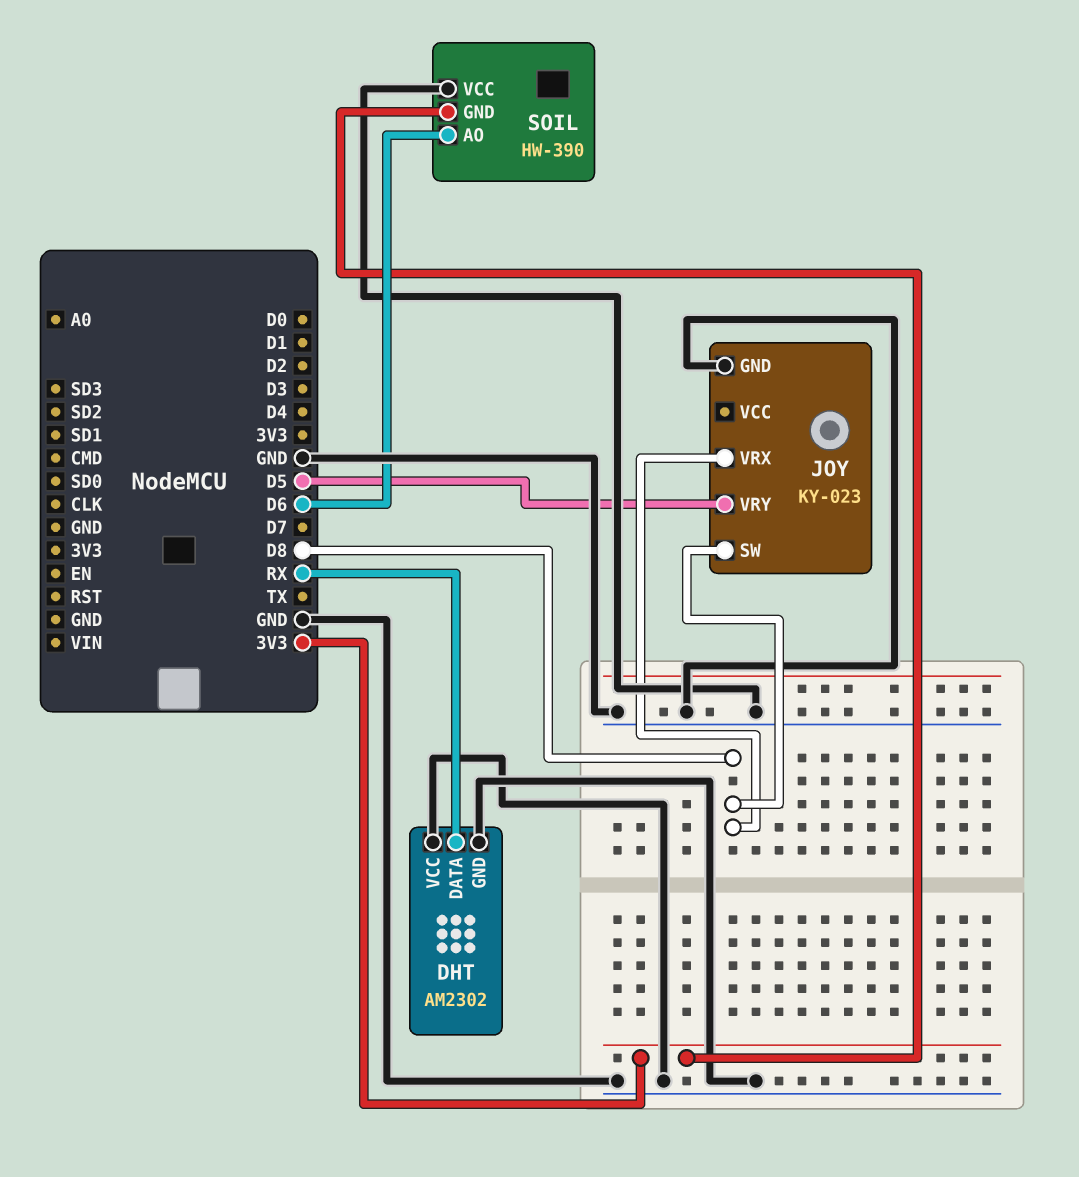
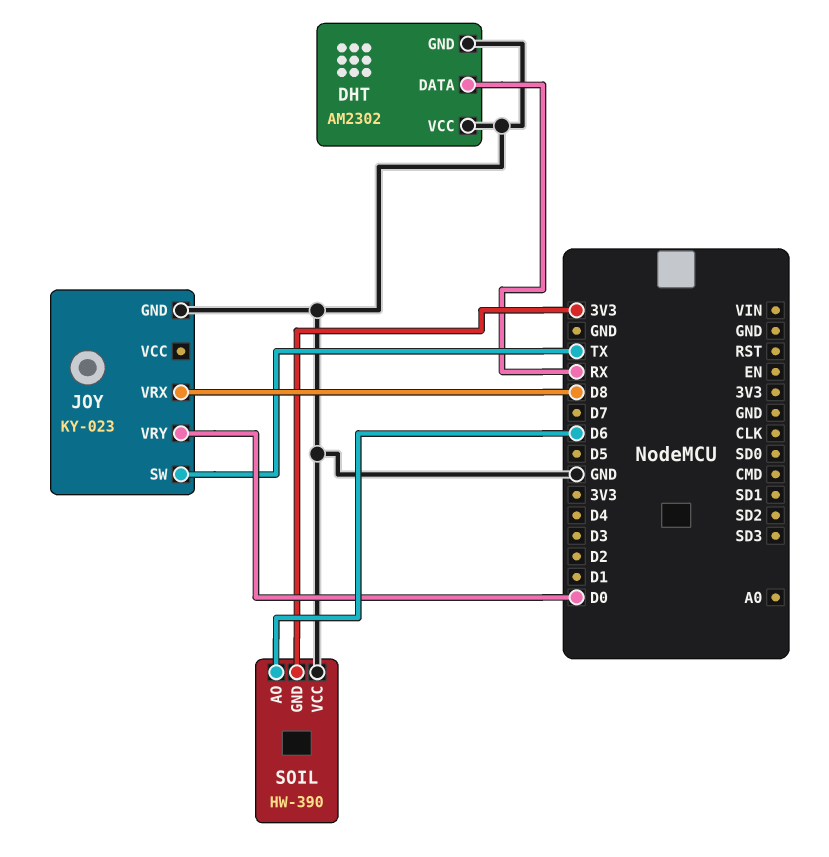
JOY pin SW: D8 -> TX
JOY pin VRY: D5 -> D0

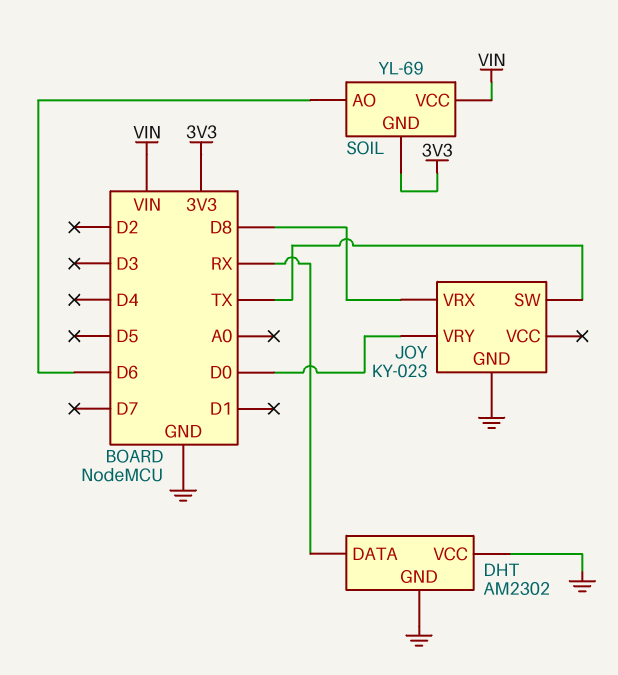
SOIL: HW-390 -> YL-69
SOIL pin VCC: GND -> VIN

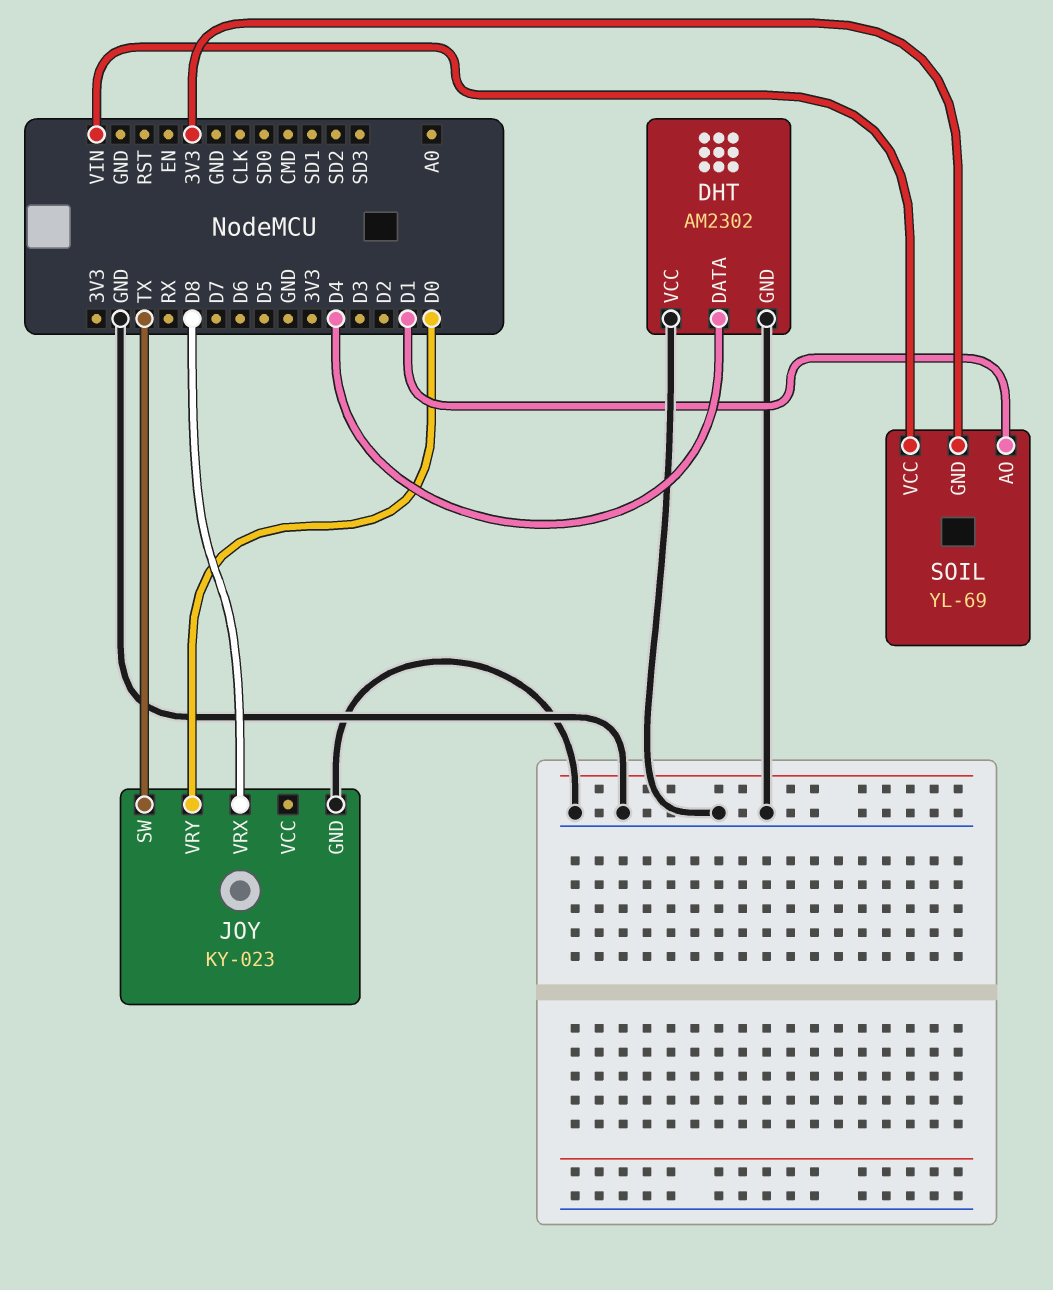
DHT pin DATA: RX -> D4
SOIL pin AO: D6 -> D1

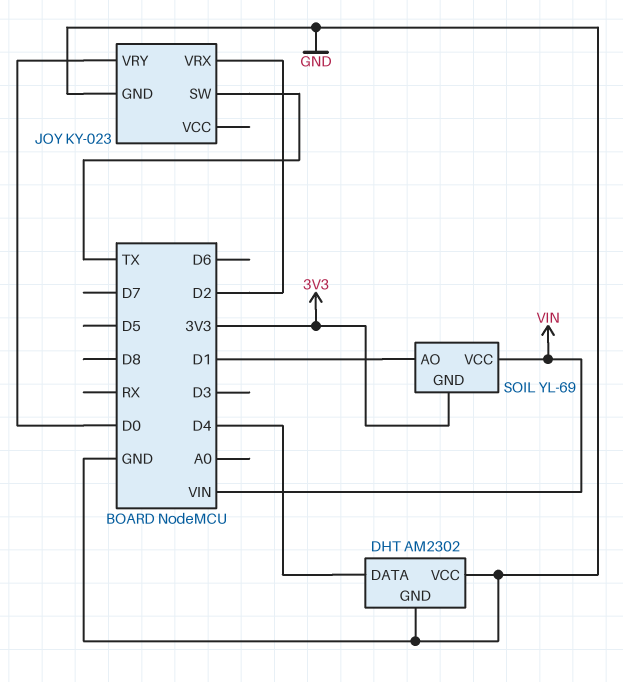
JOY pin VRX: D8 -> D2

